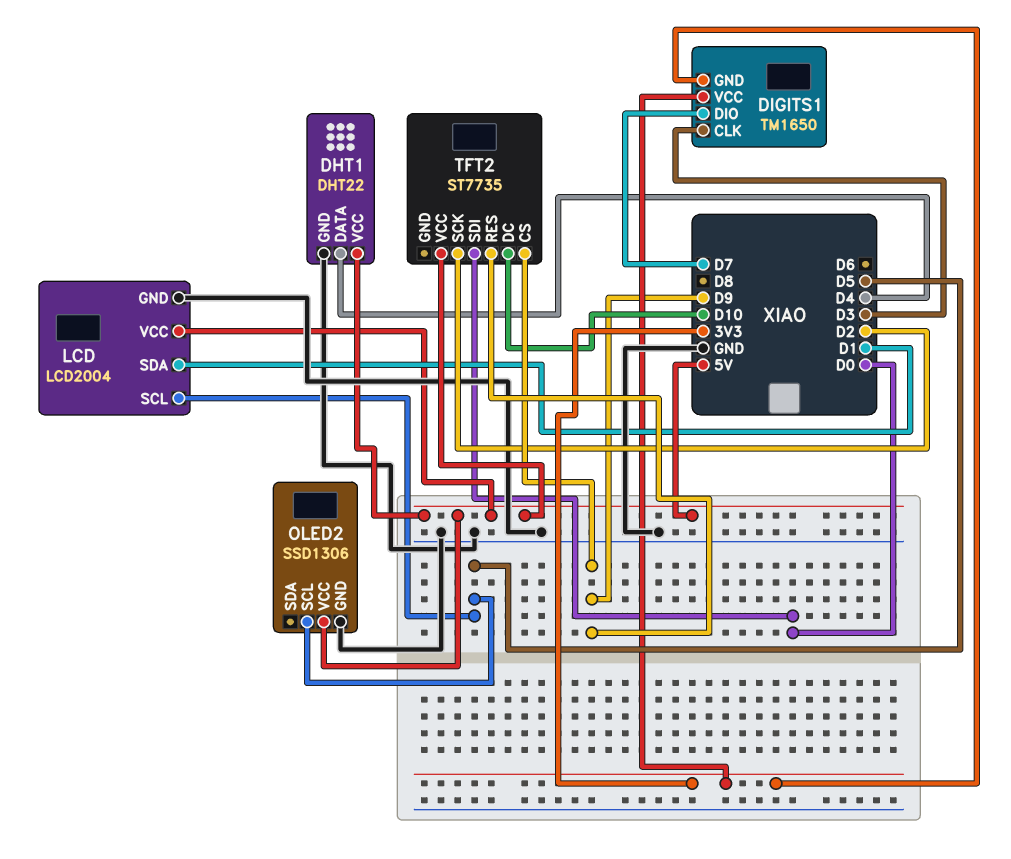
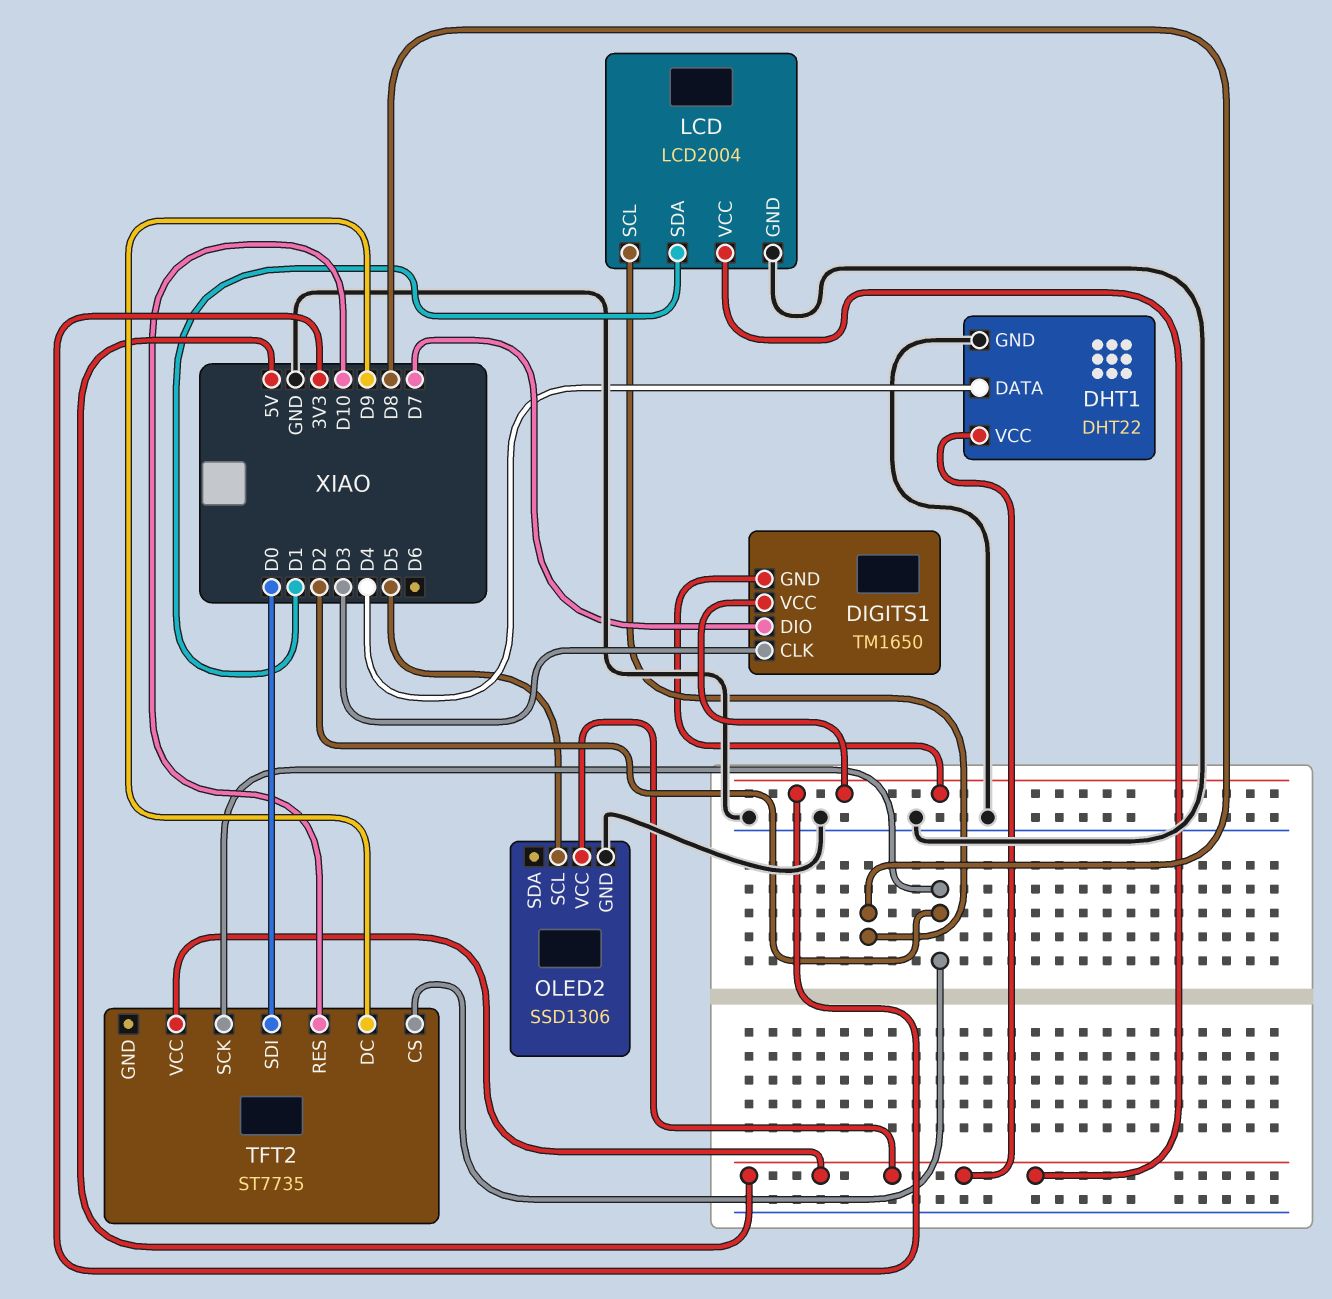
LCD pin SCL: D5 -> D8
TFT2 pin CS: D9 -> D2
TFT2 pin DC: D10 -> D9
TFT2 pin RES: D9 -> D10

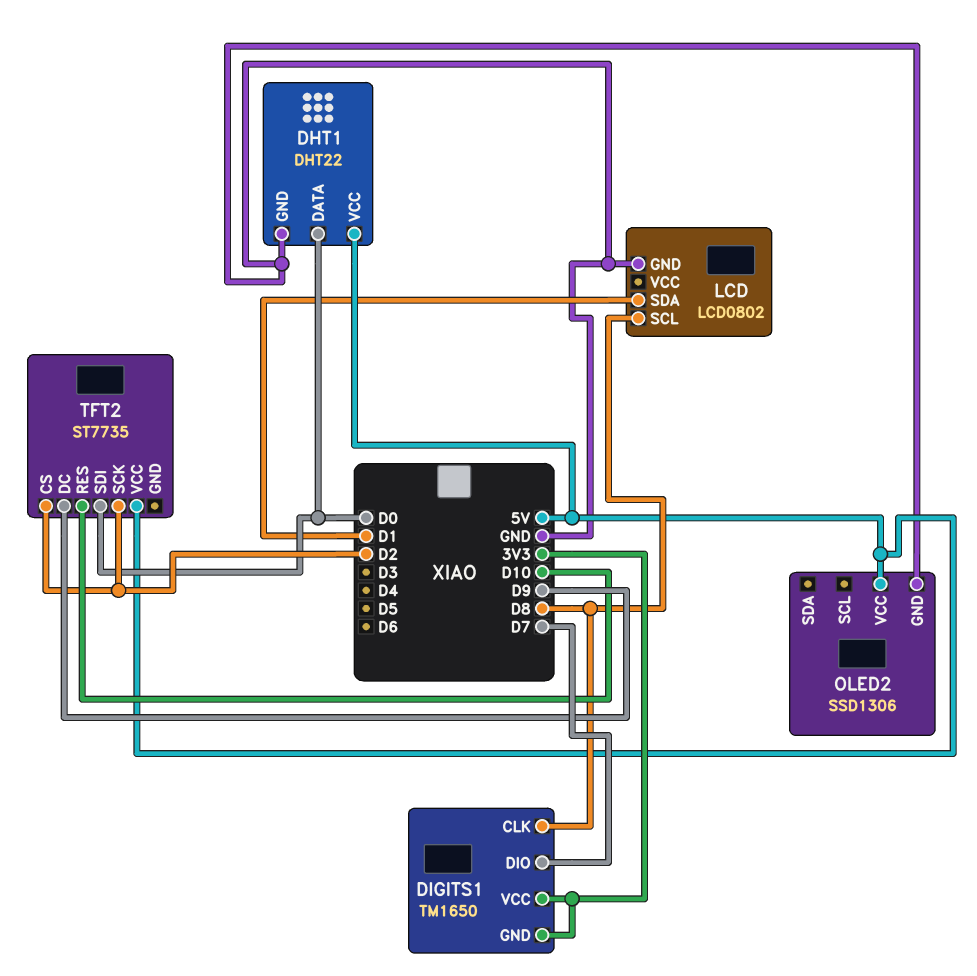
DHT1 pin DATA: D4 -> D0
DIGITS1 pin CLK: D3 -> D8
LCD: LCD2004 -> LCD0802
LCD pin VCC: 5V -> none
OLED2 pin SCL: D5 -> none

